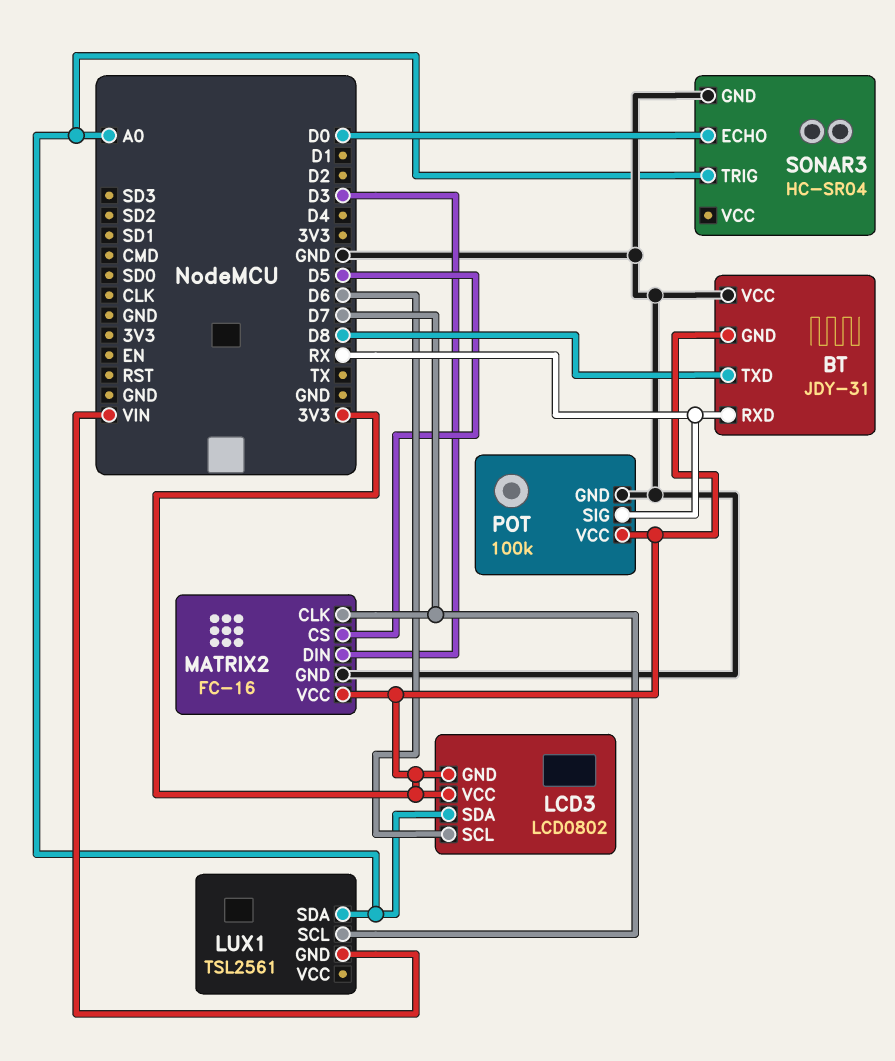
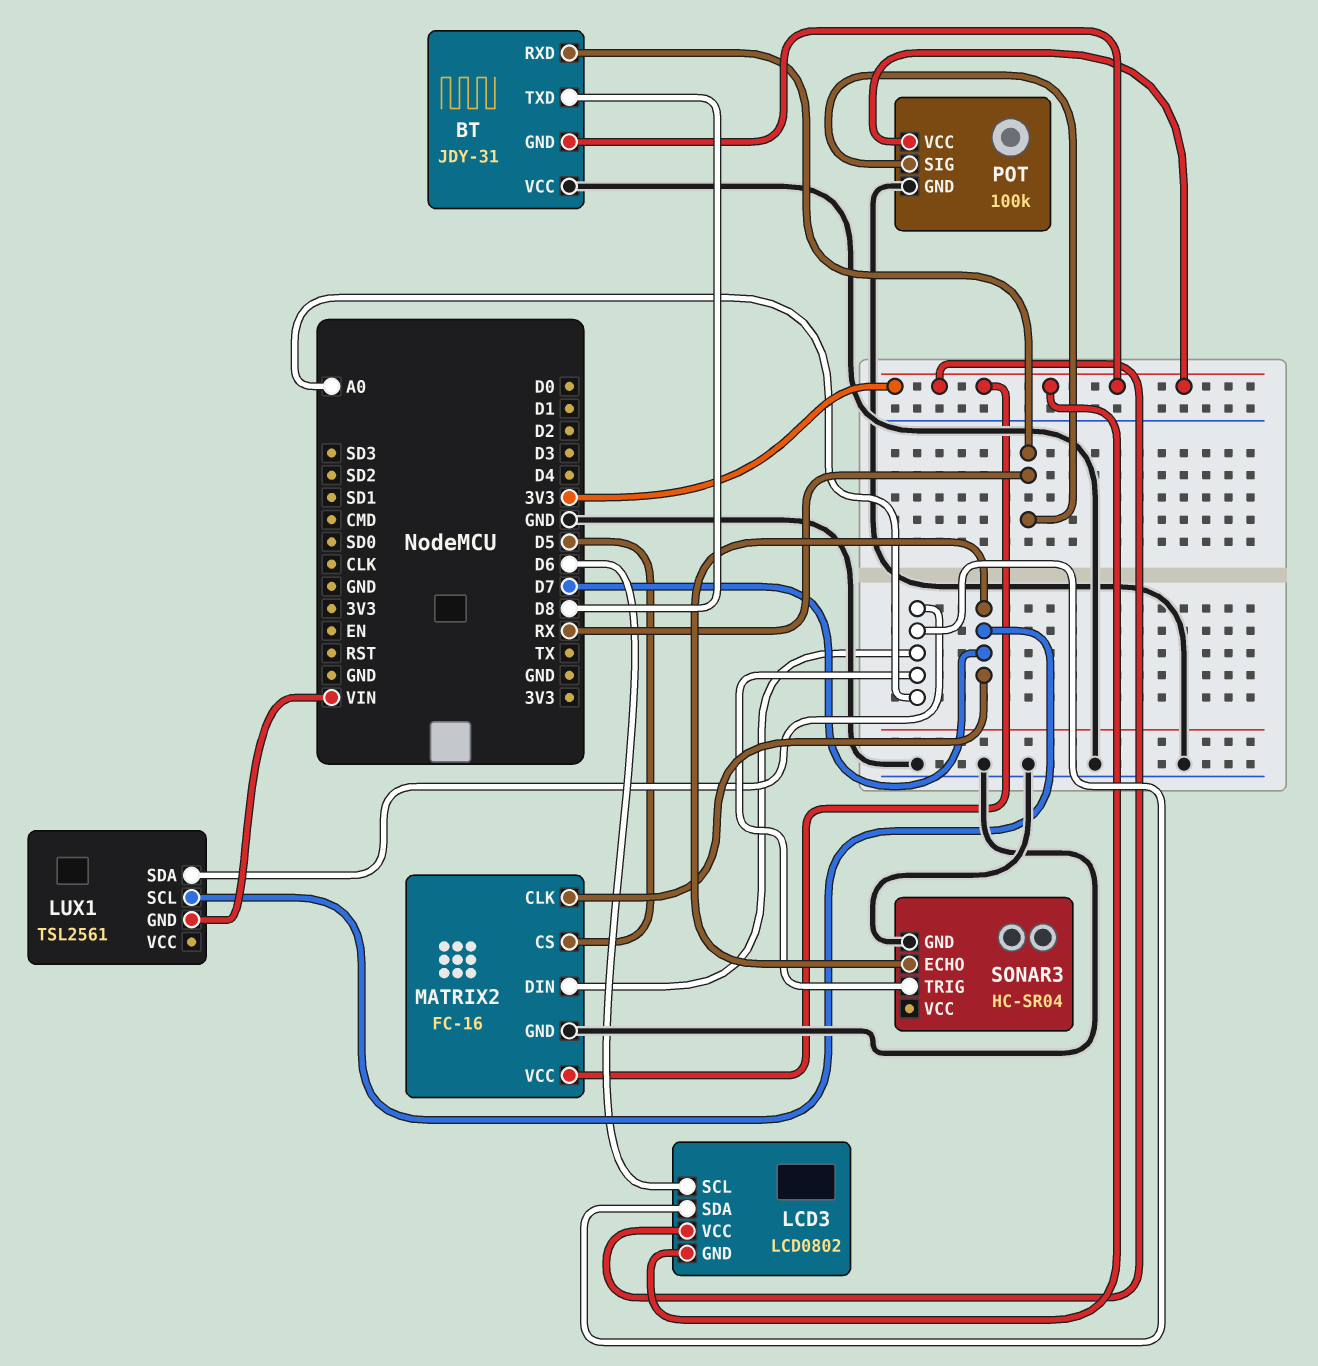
MATRIX2 pin DIN: D3 -> A0
SONAR3 pin ECHO: D0 -> D7

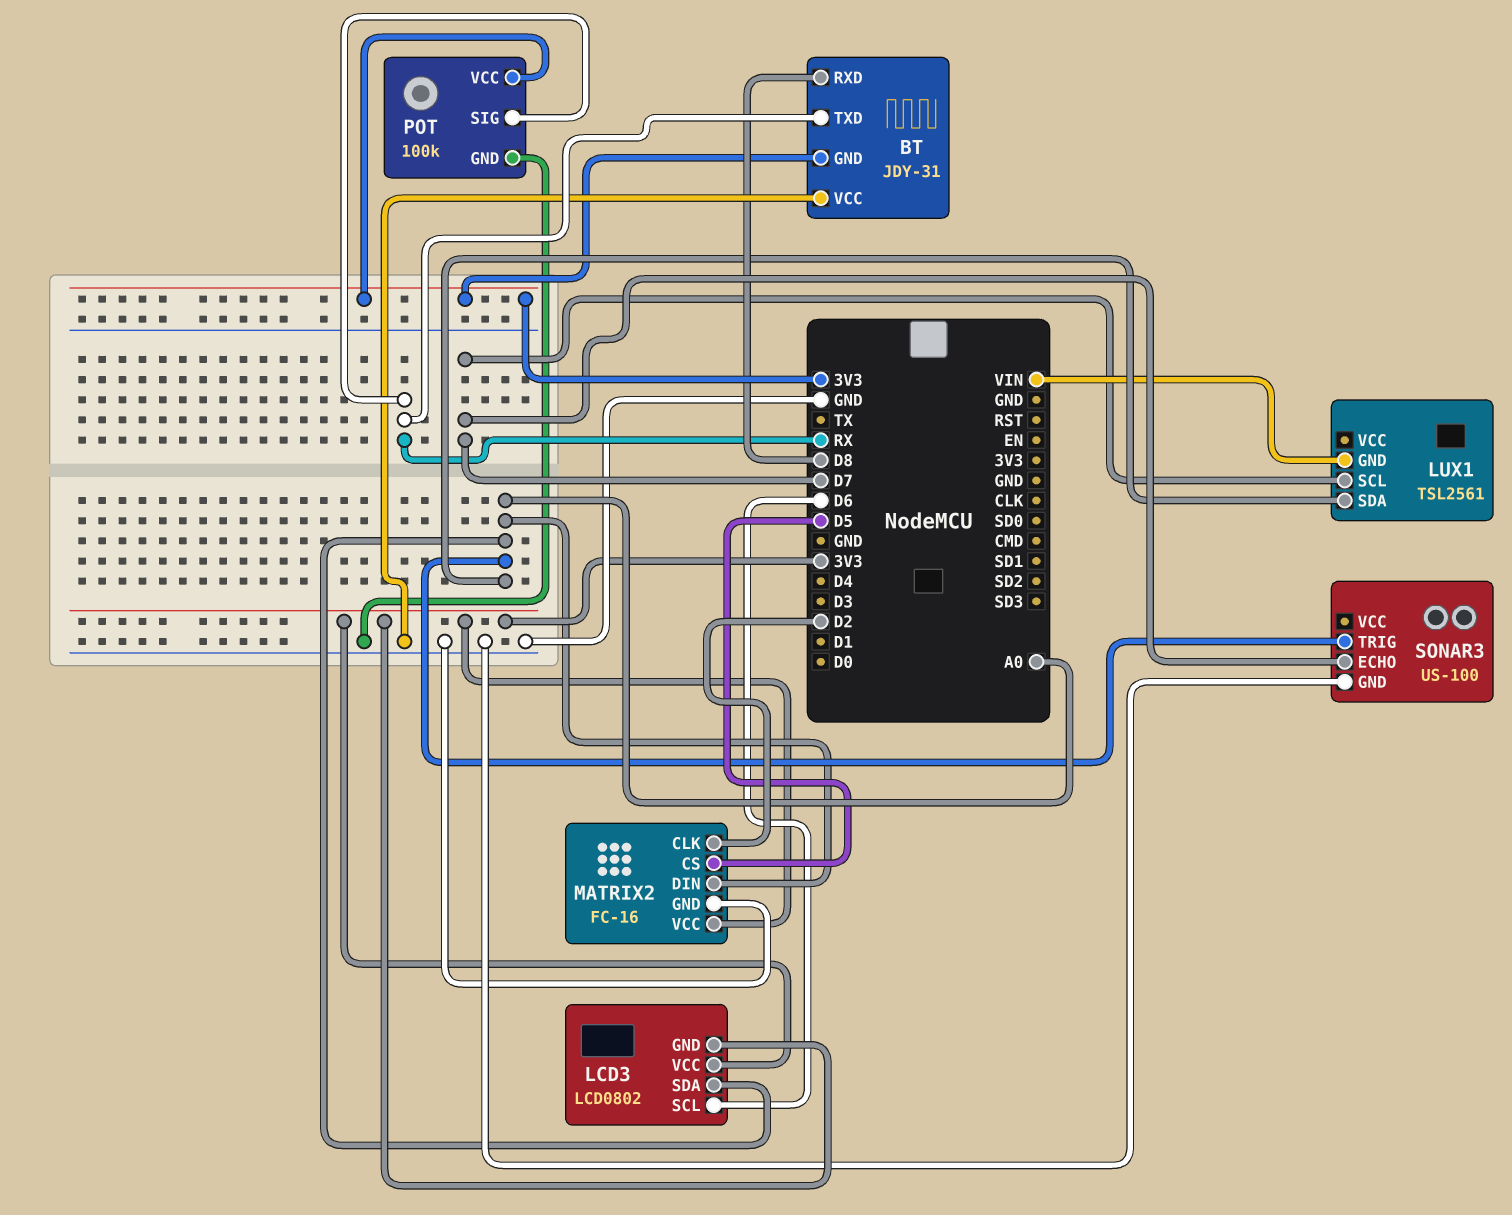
BT pin RXD: RX -> D8
BT pin TXD: D8 -> RX
MATRIX2 pin CLK: D7 -> D2
SONAR3: HC-SR04 -> US-100

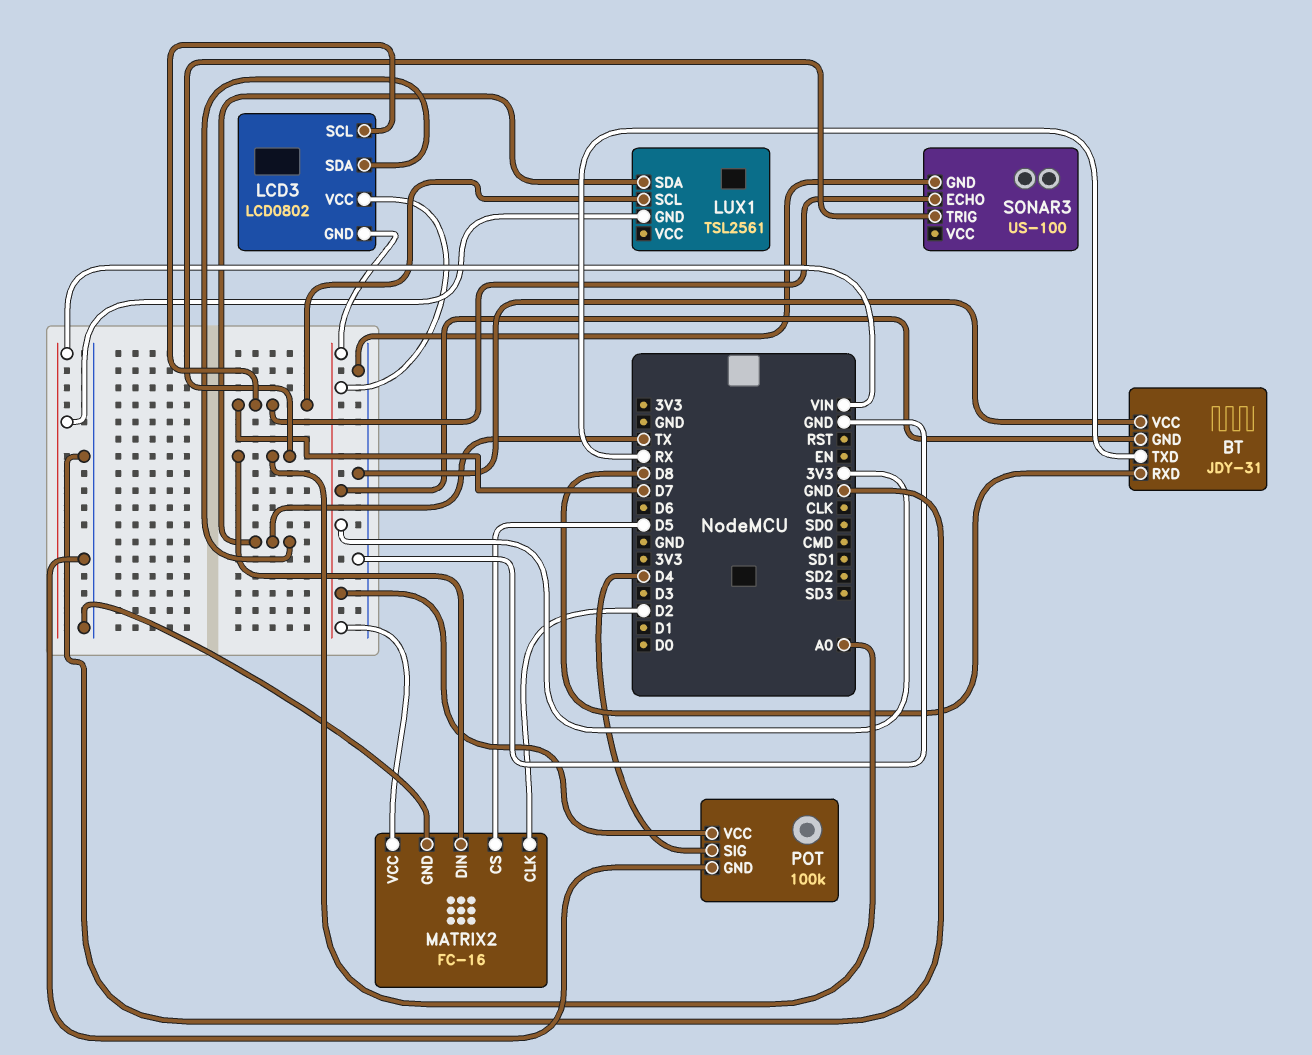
LCD3 pin SCL: D6 -> D7
LCD3 pin SDA: A0 -> TX
LUX1 pin SDA: A0 -> TX
POT pin SIG: RX -> D4

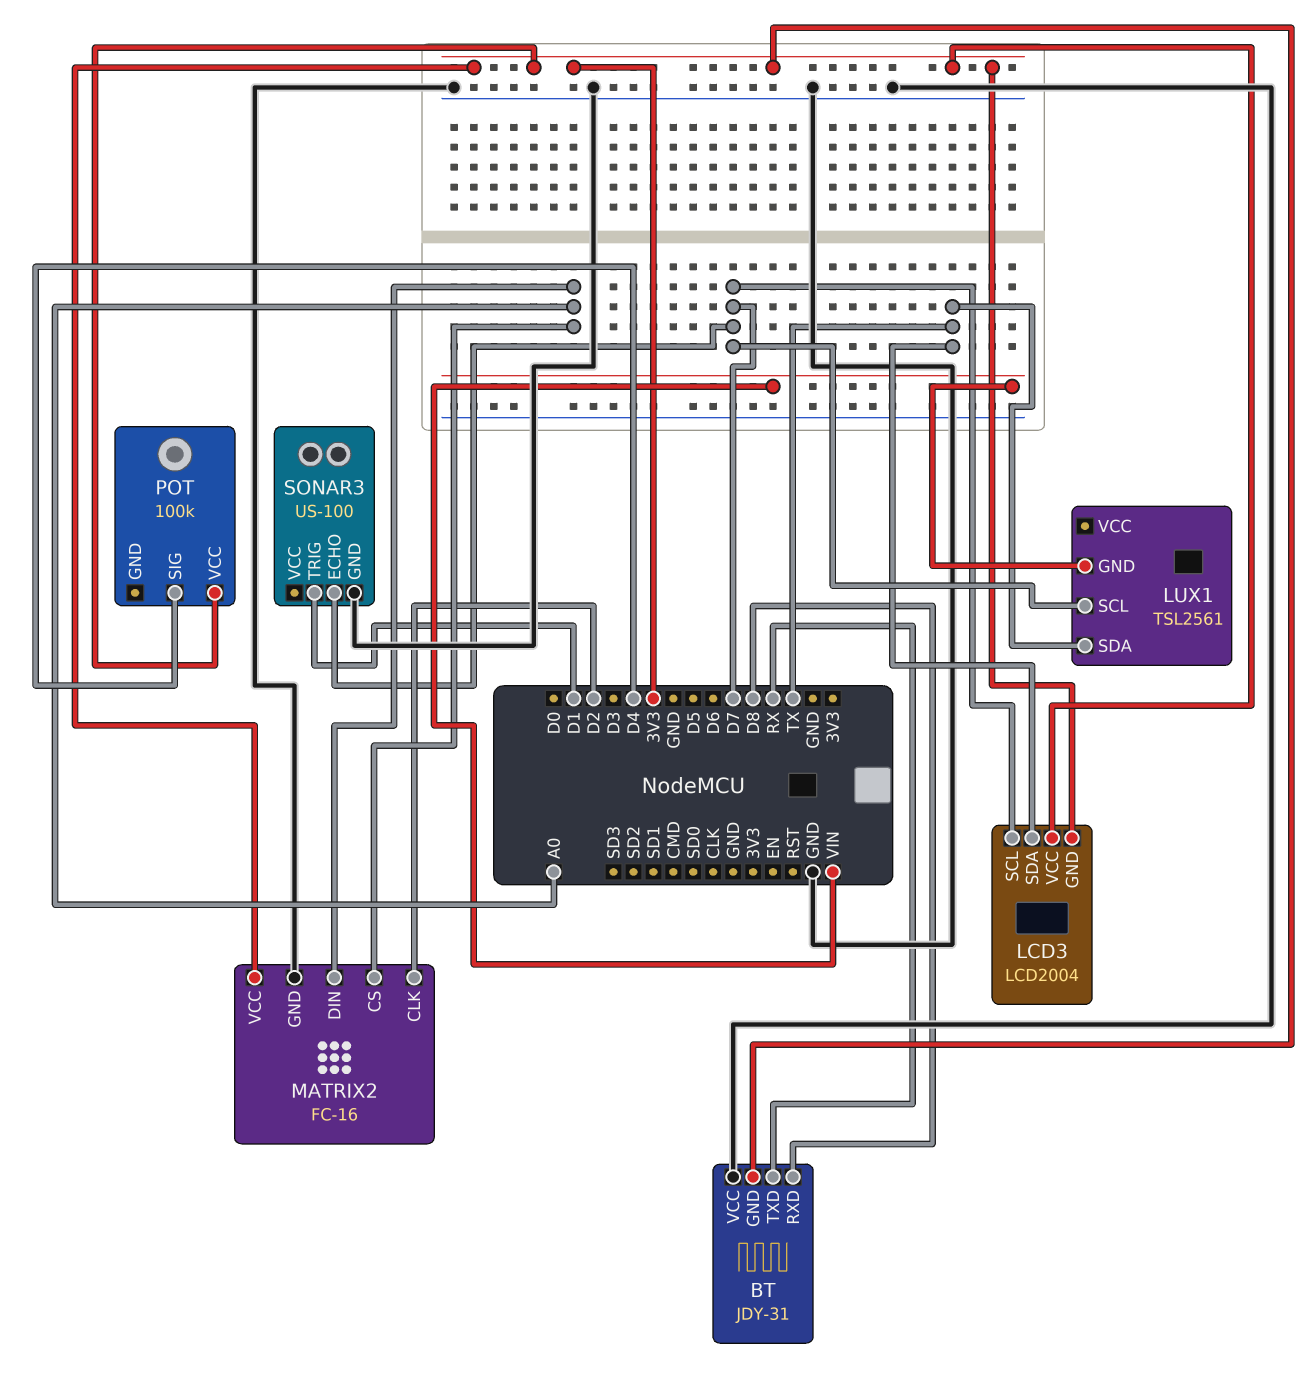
LCD3: LCD0802 -> LCD2004
MATRIX2 pin CS: D5 -> A0
POT pin GND: GND -> none
SONAR3 pin TRIG: A0 -> D1

